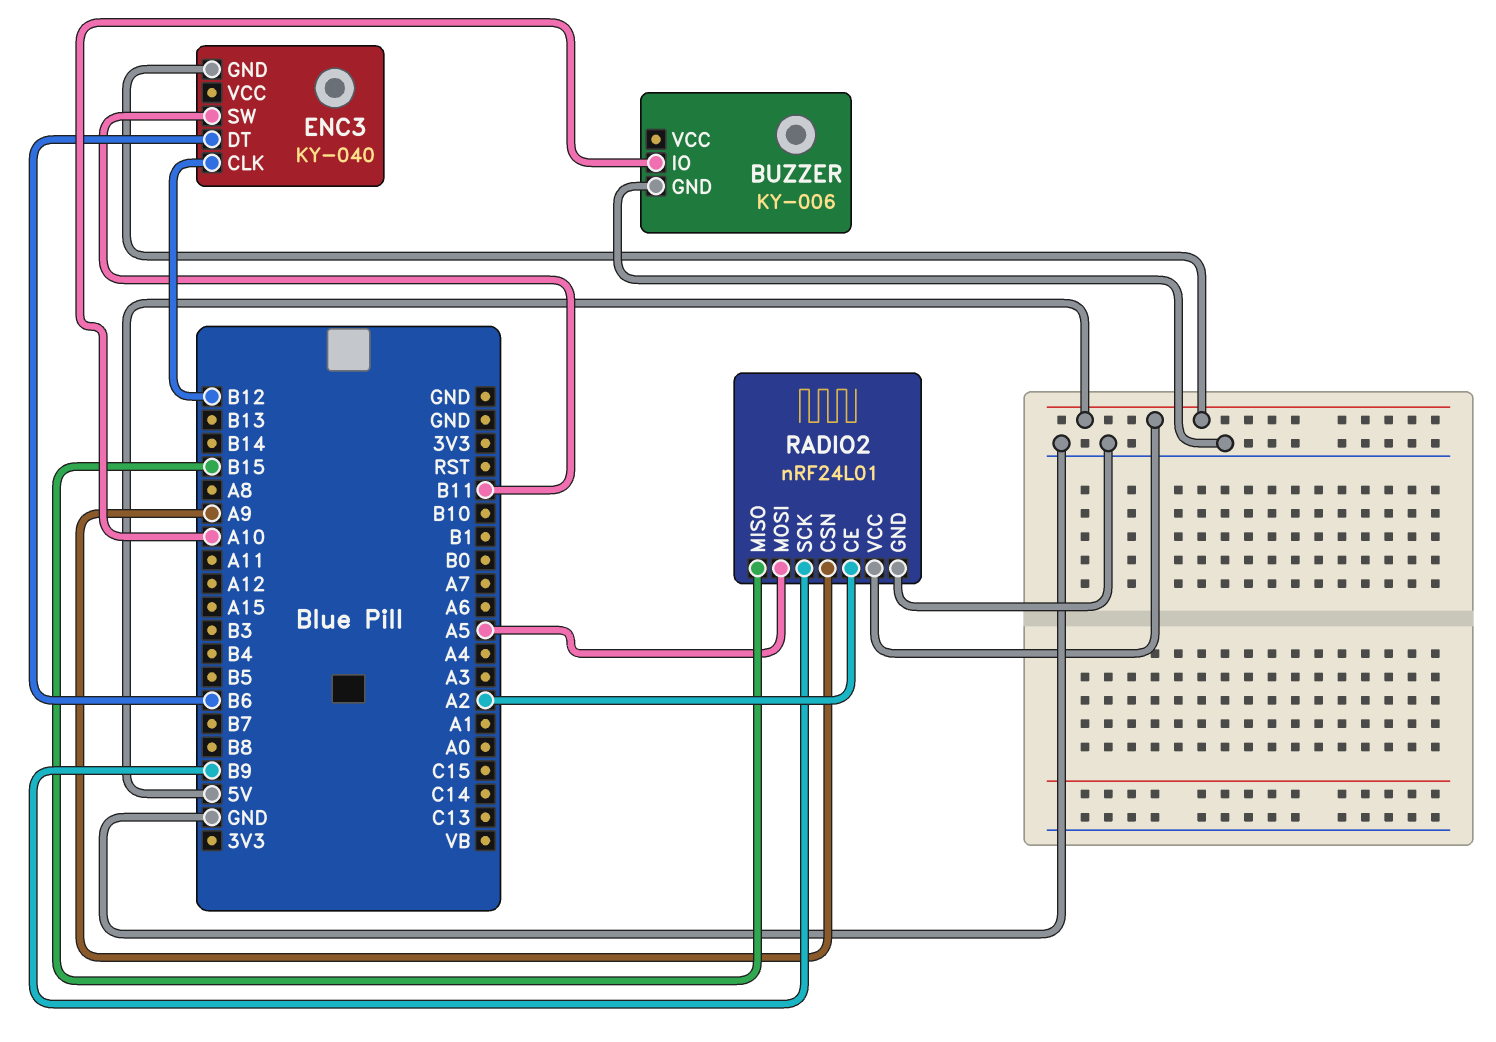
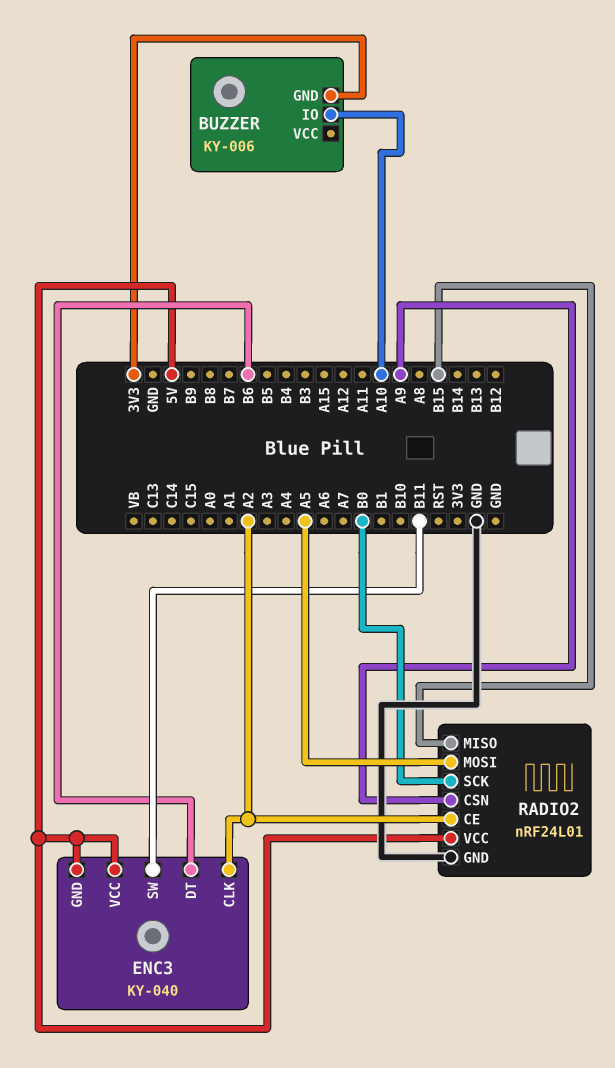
BUZZER pin GND: GND -> 3V3
ENC3 pin CLK: B12 -> A2
ENC3 pin VCC: none -> 5V
RADIO2 pin SCK: B9 -> B0

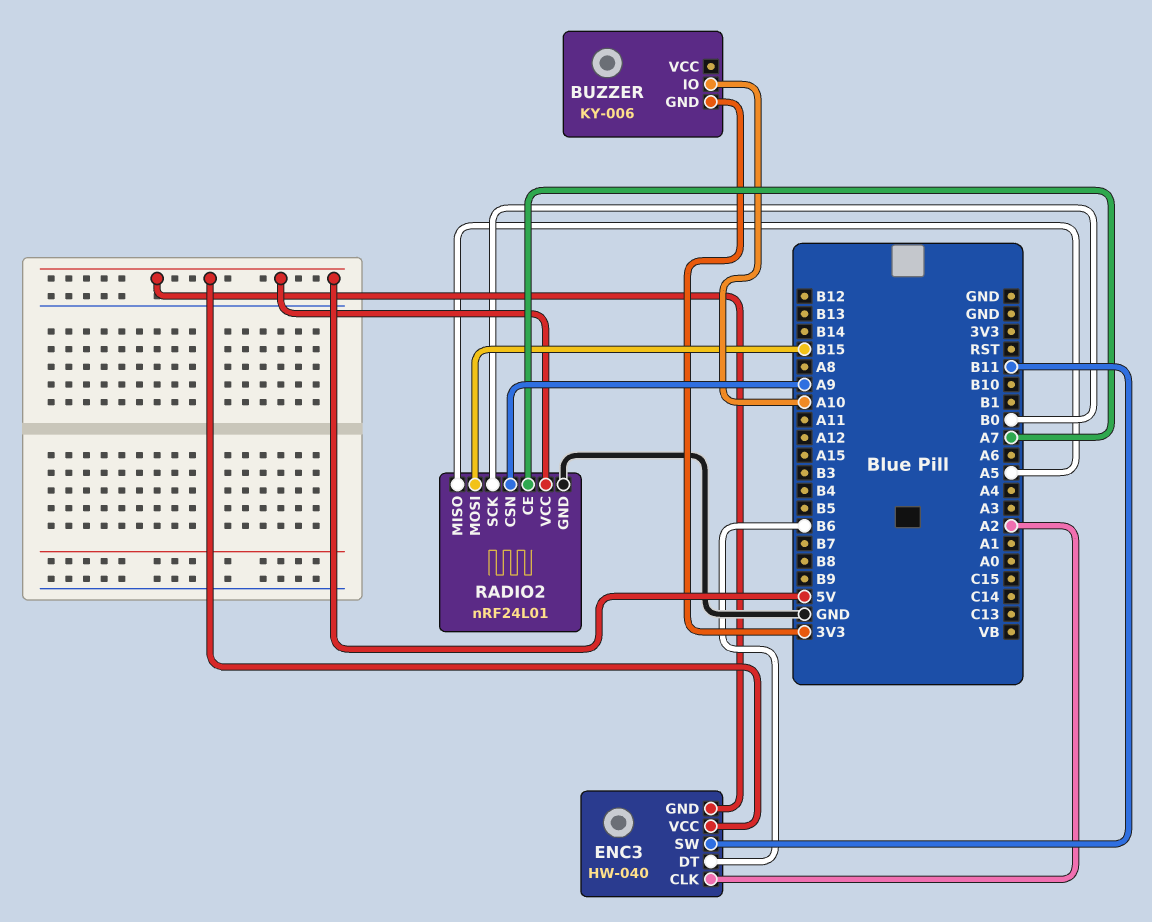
ENC3: KY-040 -> HW-040
RADIO2 pin CE: A2 -> A7
RADIO2 pin MISO: B15 -> A5
RADIO2 pin MOSI: A5 -> B15

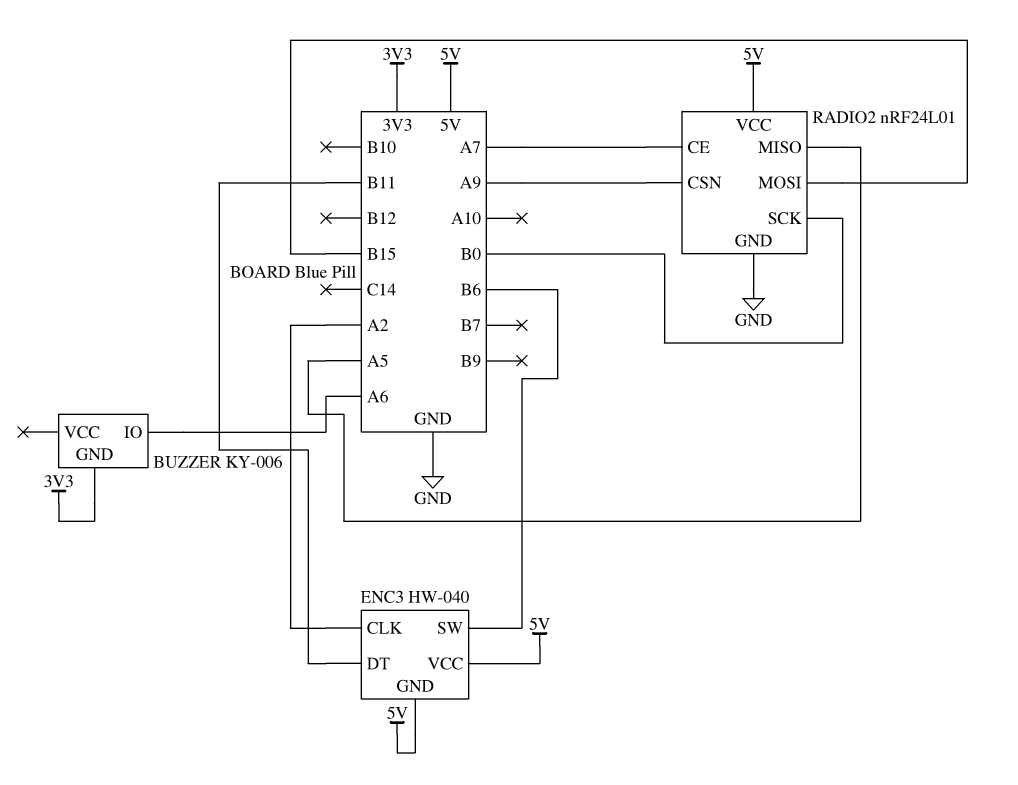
BUZZER pin IO: A10 -> A6
ENC3 pin DT: B6 -> B11
ENC3 pin SW: B11 -> B6

